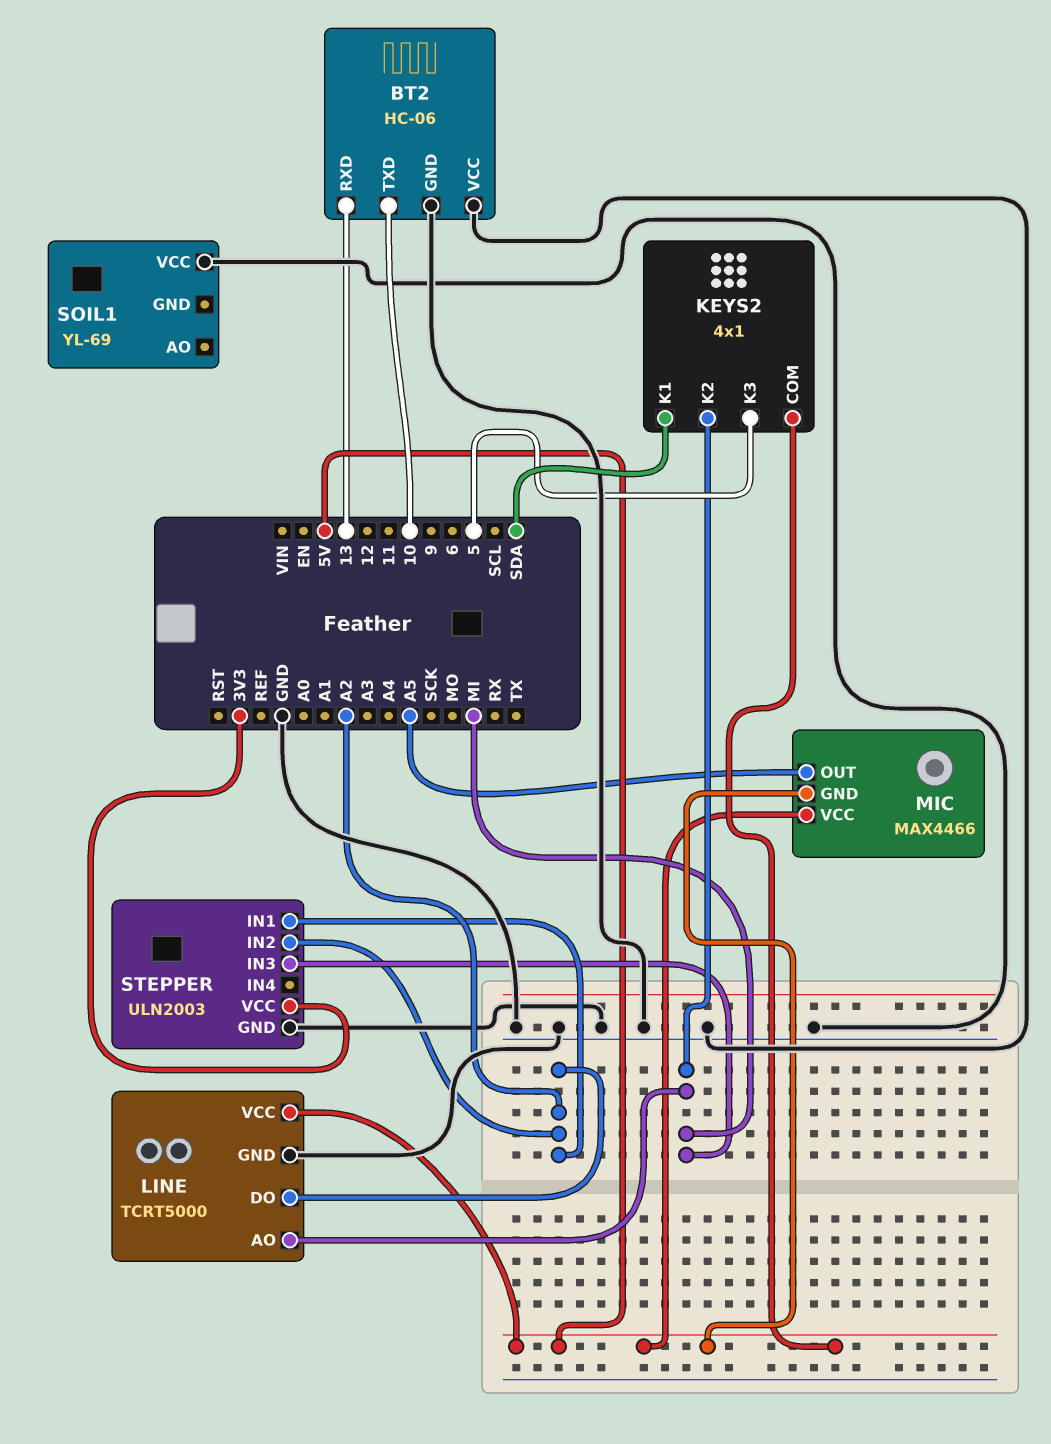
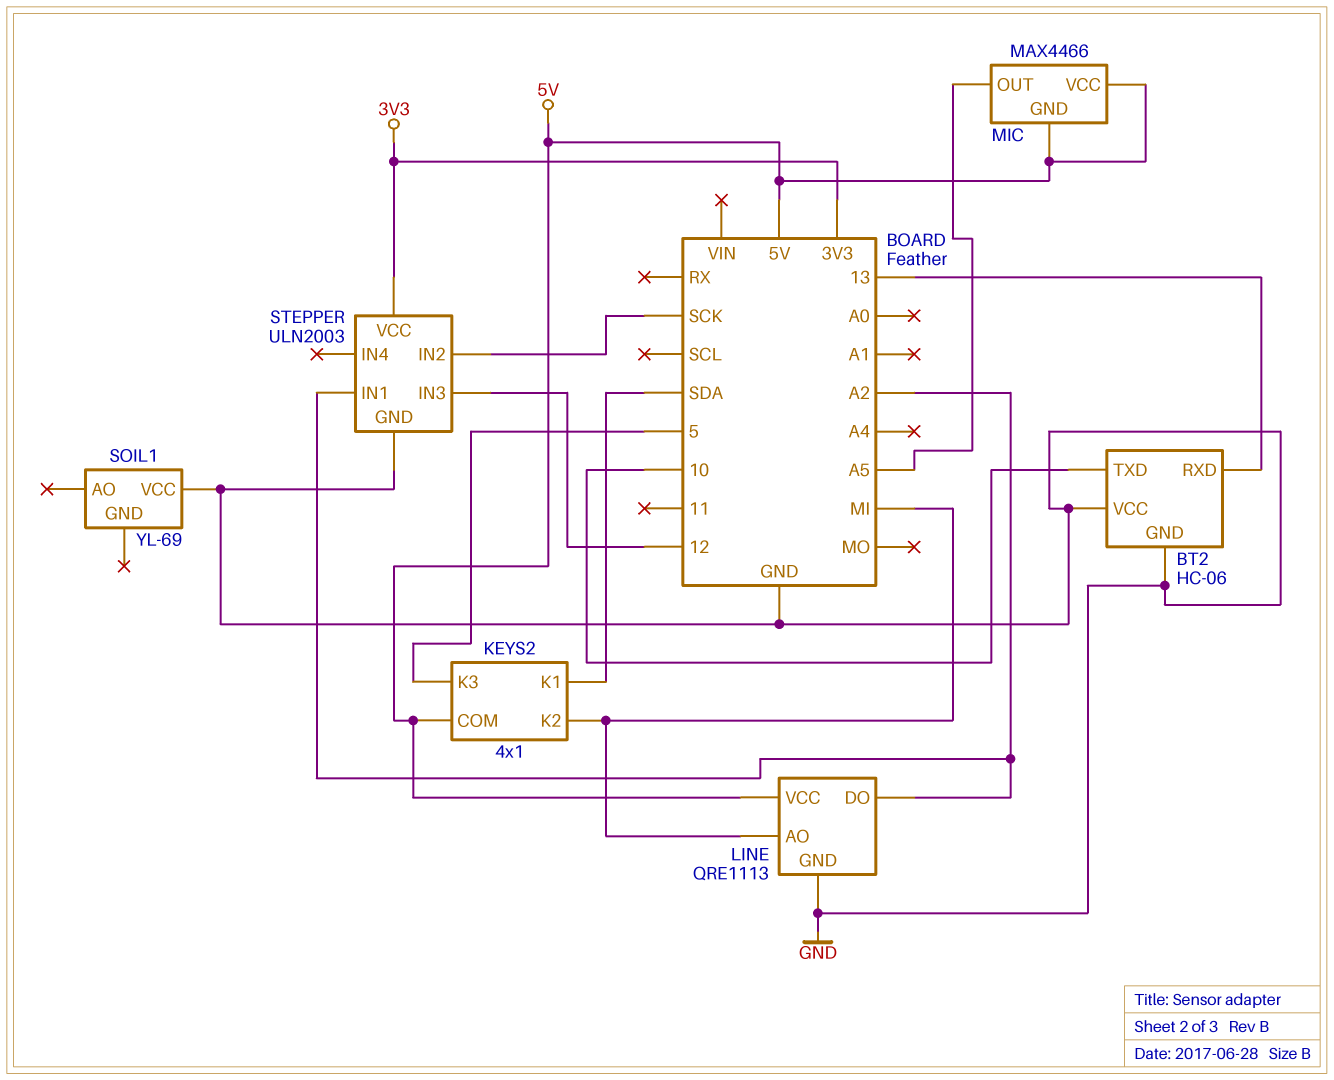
LINE: TCRT5000 -> QRE1113
STEPPER pin IN2: A2 -> SCK
STEPPER pin IN3: MI -> 12

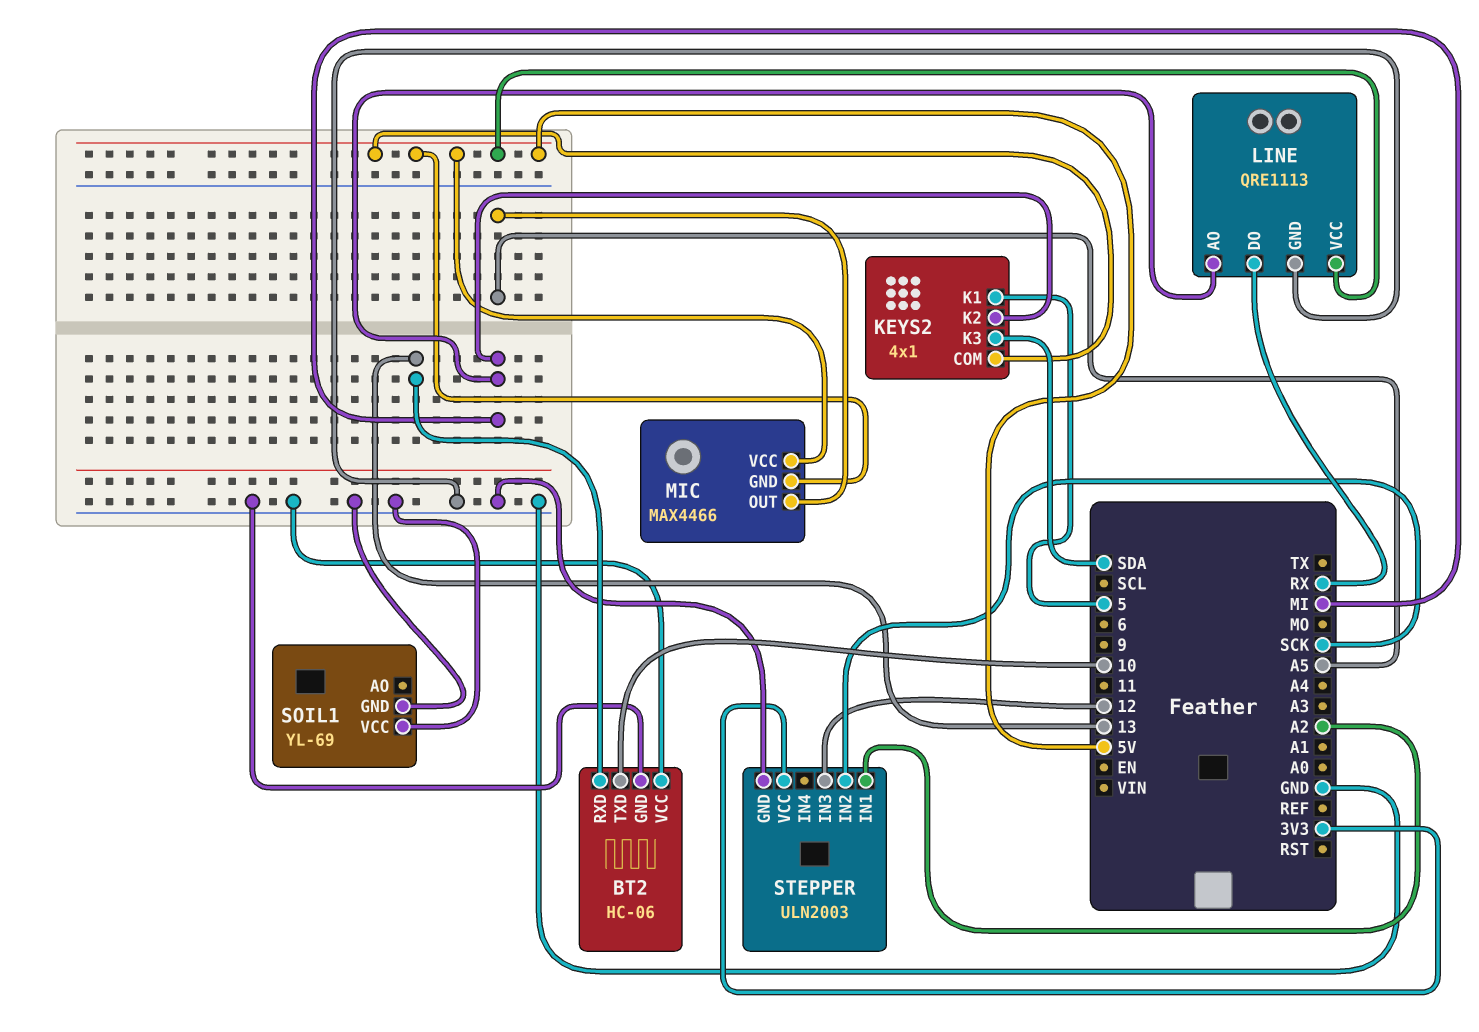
KEYS2 pin K1: SDA -> 5
KEYS2 pin K3: 5 -> SDA
LINE pin DO: A2 -> RX
SOIL1 pin GND: none -> GND

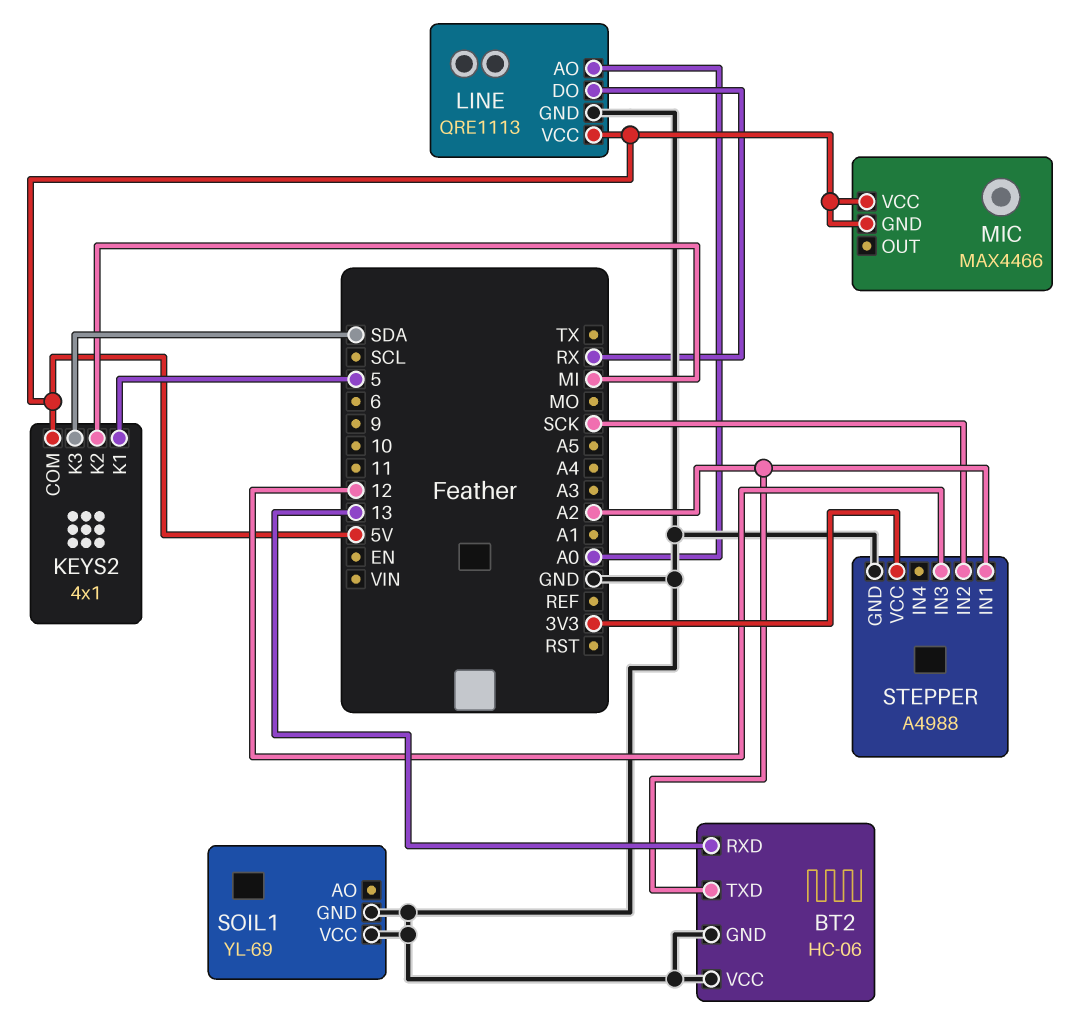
BT2 pin TXD: 10 -> A2
LINE pin AO: MI -> A0
MIC pin OUT: A5 -> none
STEPPER: ULN2003 -> A4988

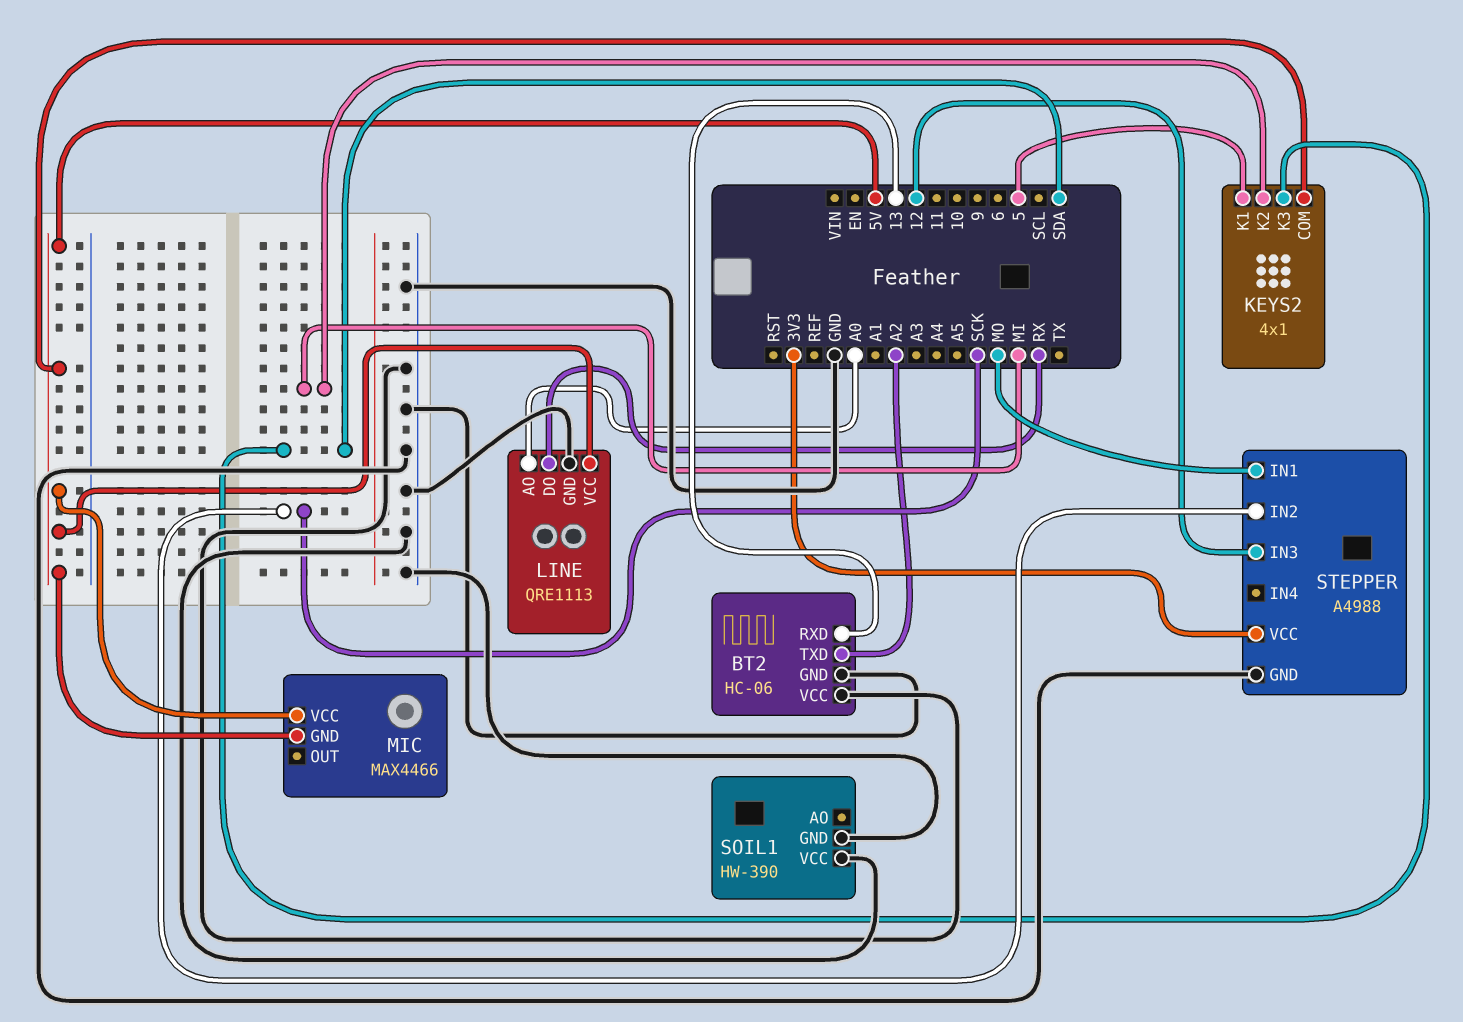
SOIL1: YL-69 -> HW-390
STEPPER pin IN1: A2 -> MO

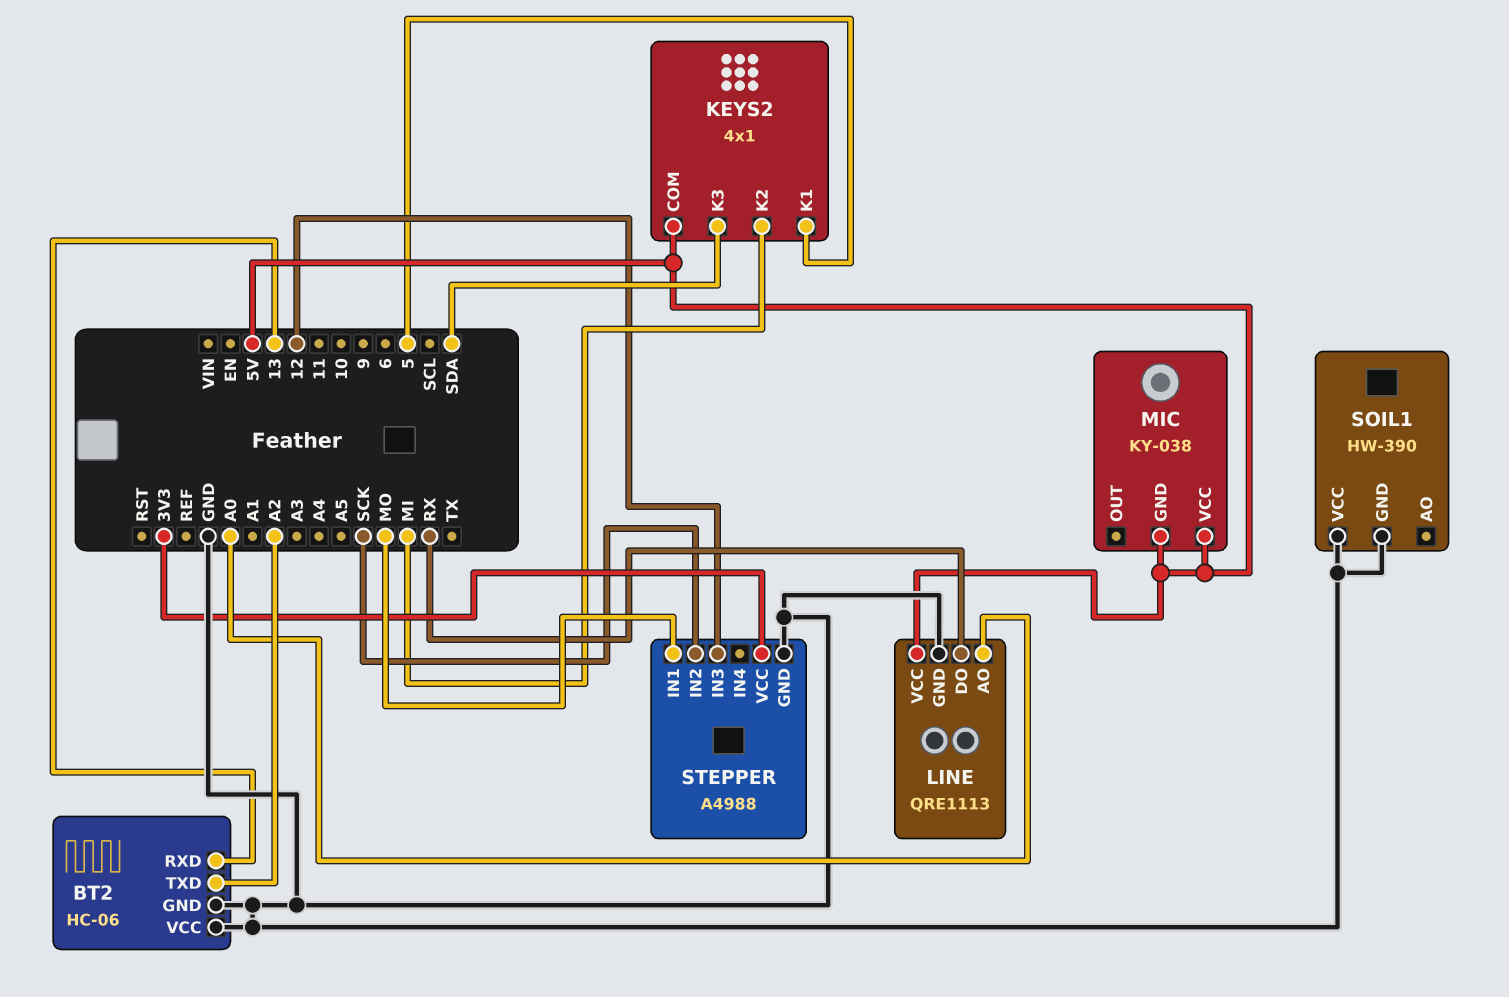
MIC: MAX4466 -> KY-038

